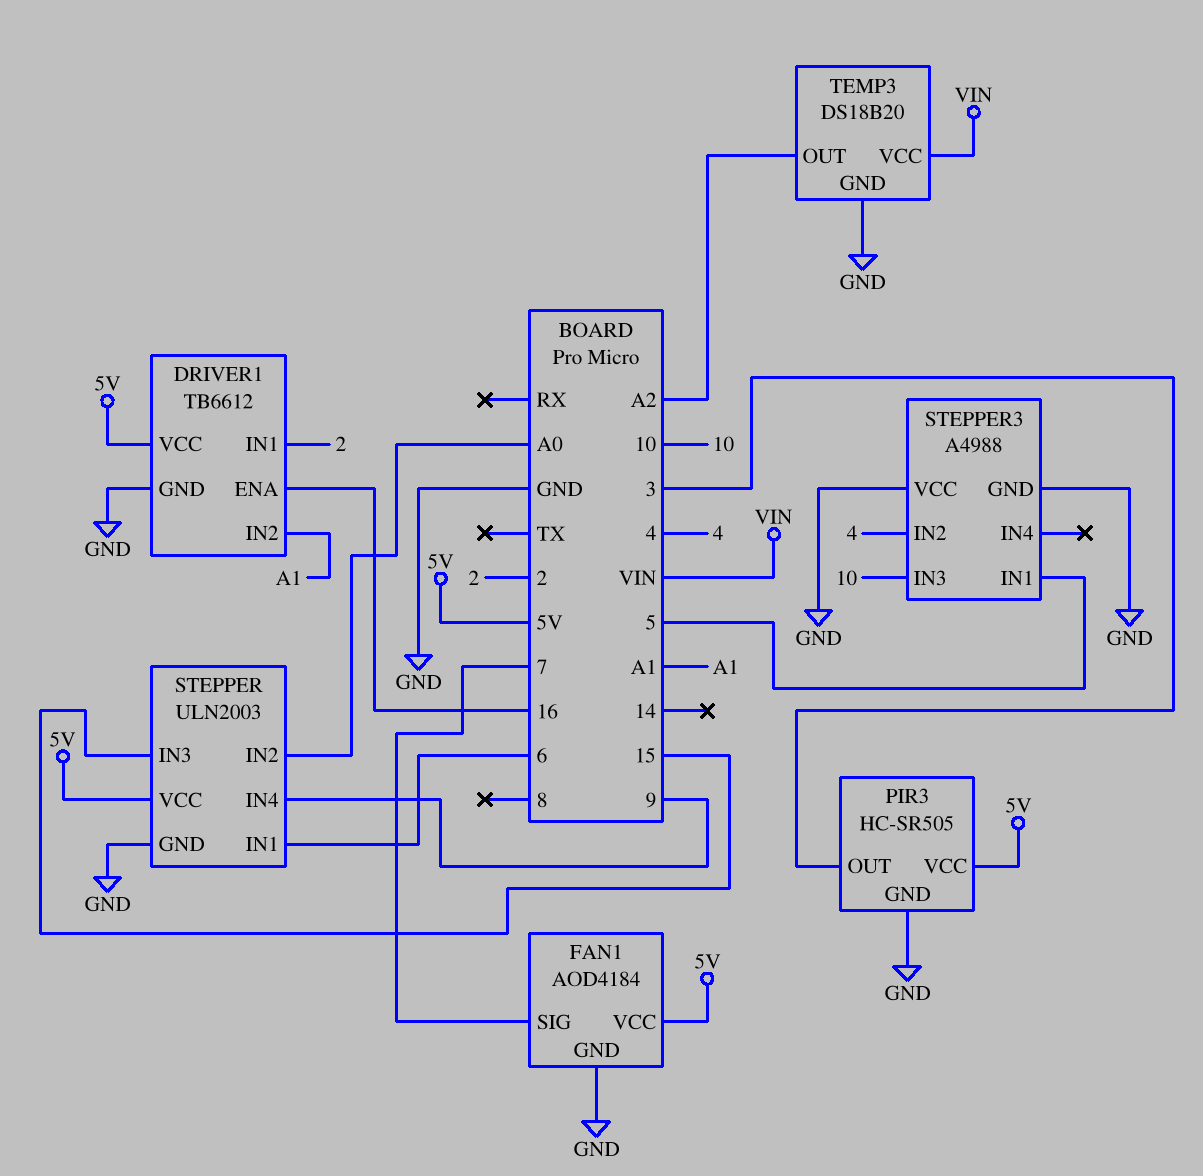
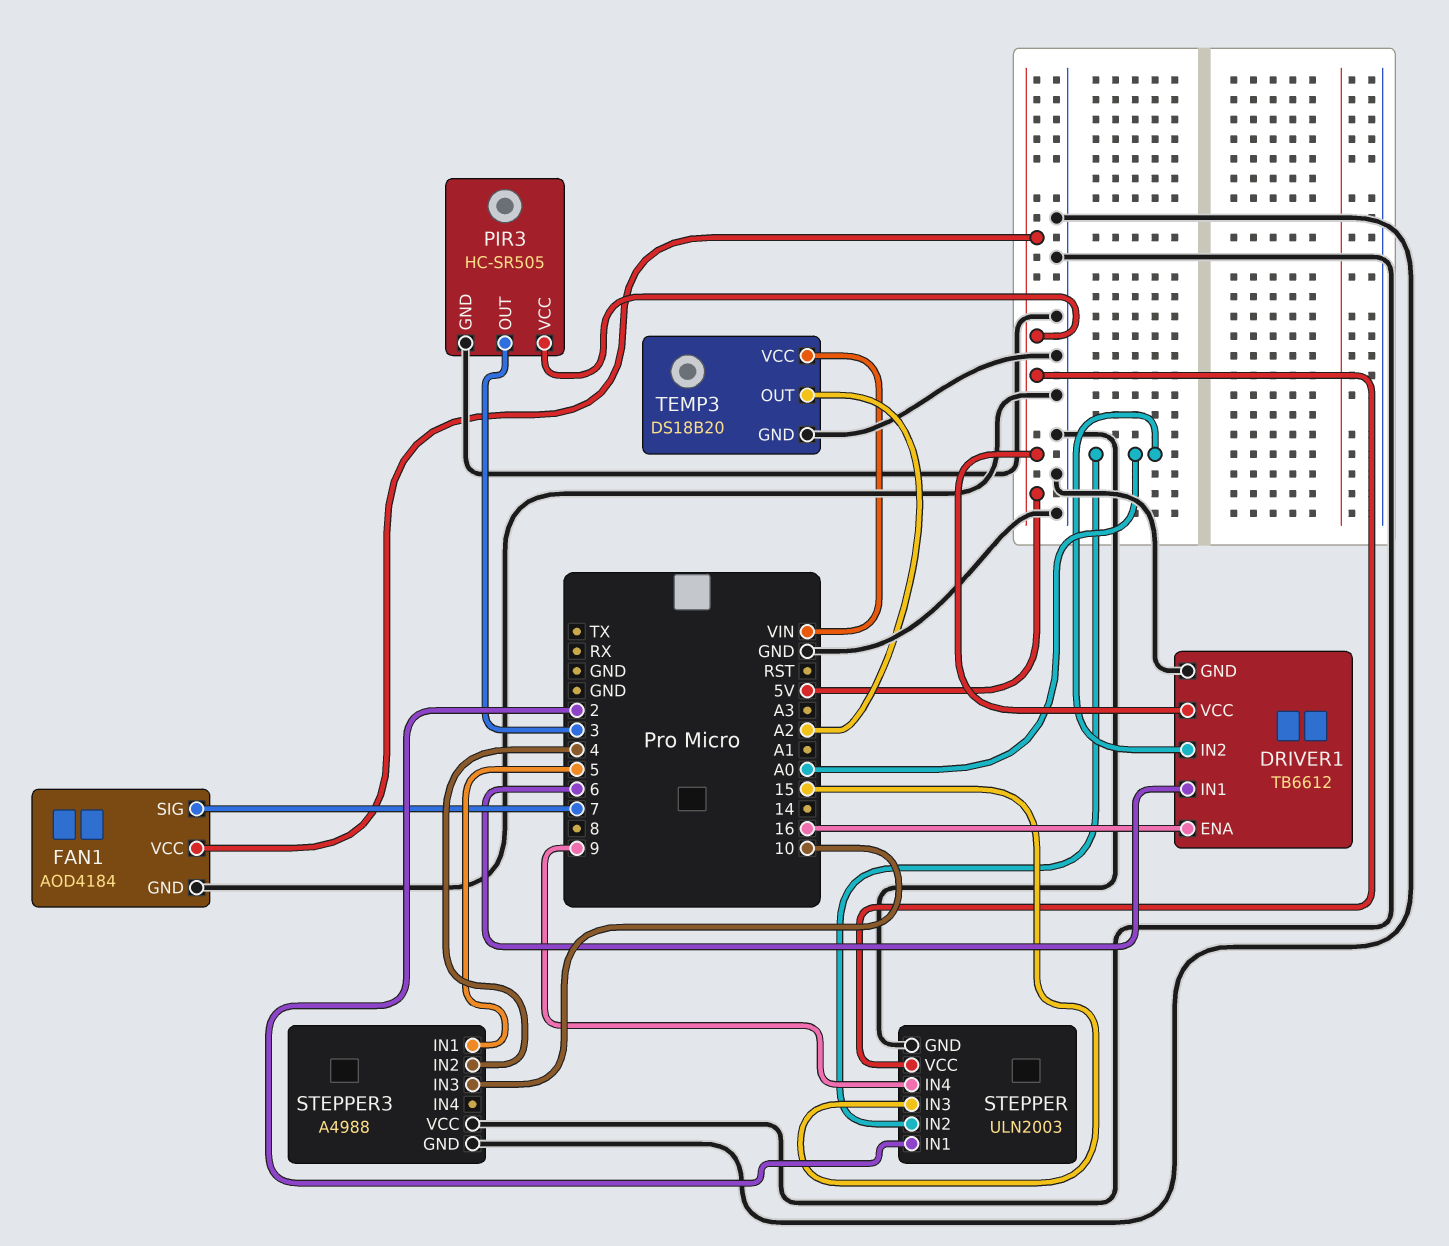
DRIVER1 pin IN1: 2 -> 6
DRIVER1 pin IN2: A1 -> A0
STEPPER pin IN1: 6 -> 2

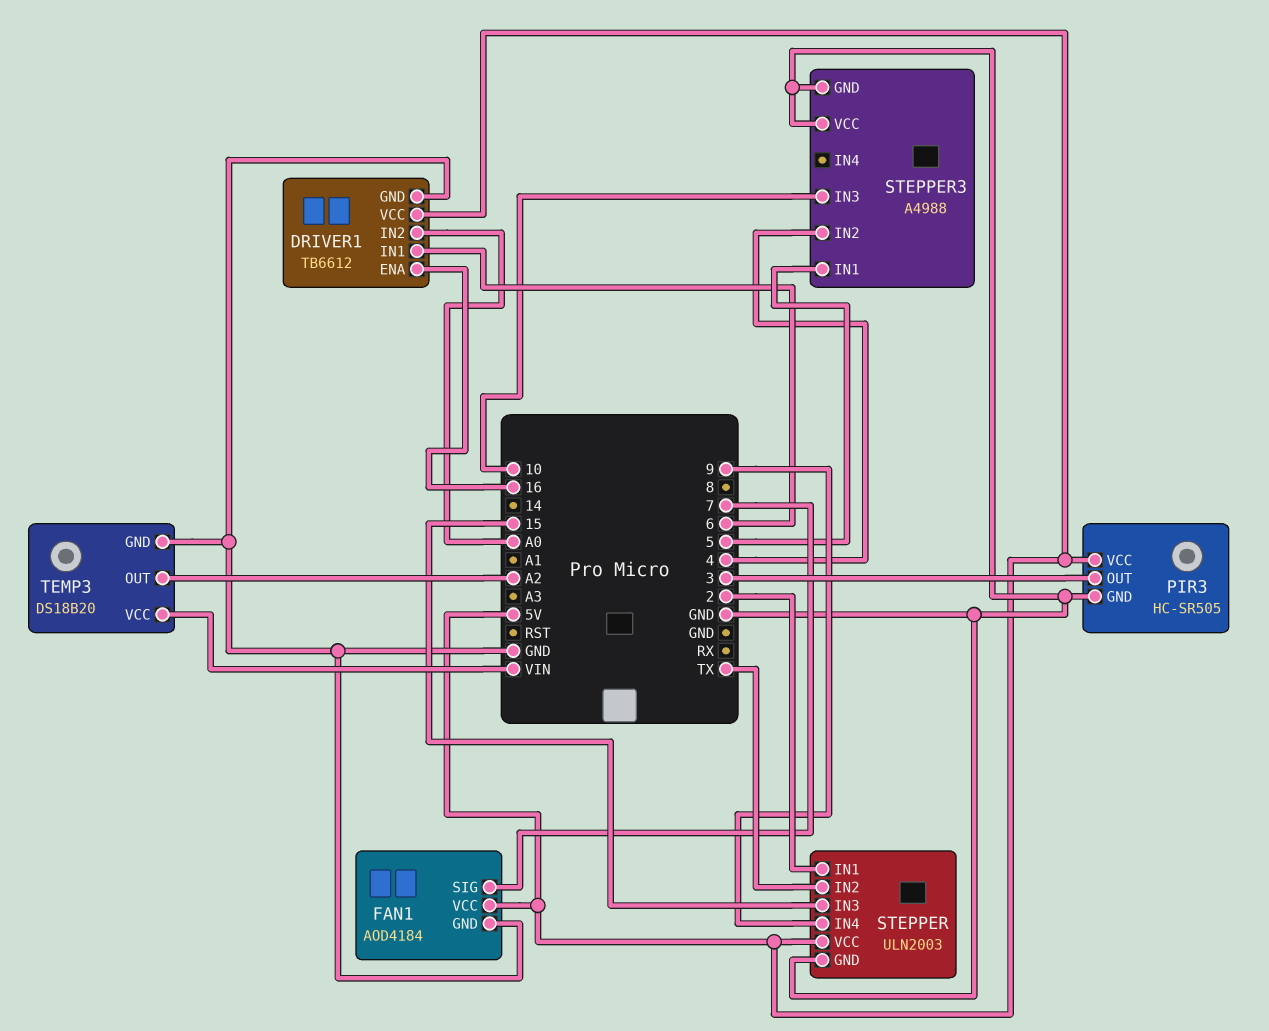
STEPPER pin IN2: A0 -> TX

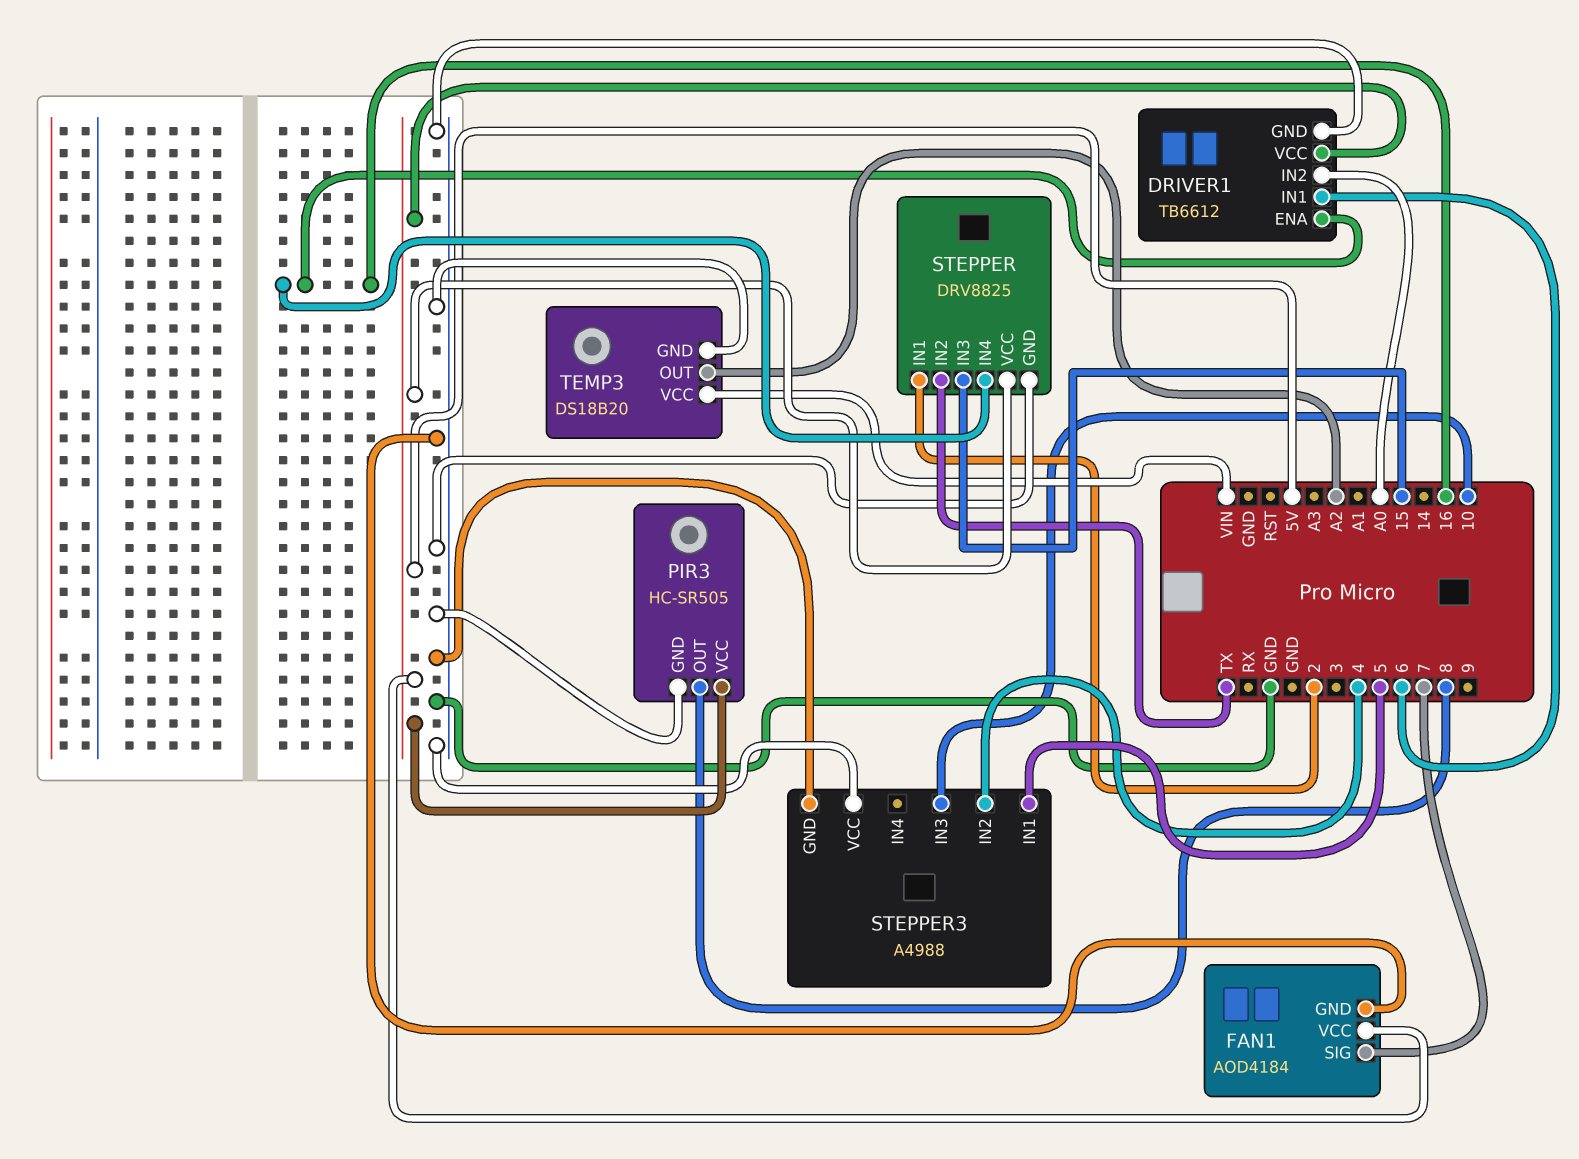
PIR3 pin OUT: 3 -> 8
STEPPER: ULN2003 -> DRV8825
STEPPER pin IN4: 9 -> 16

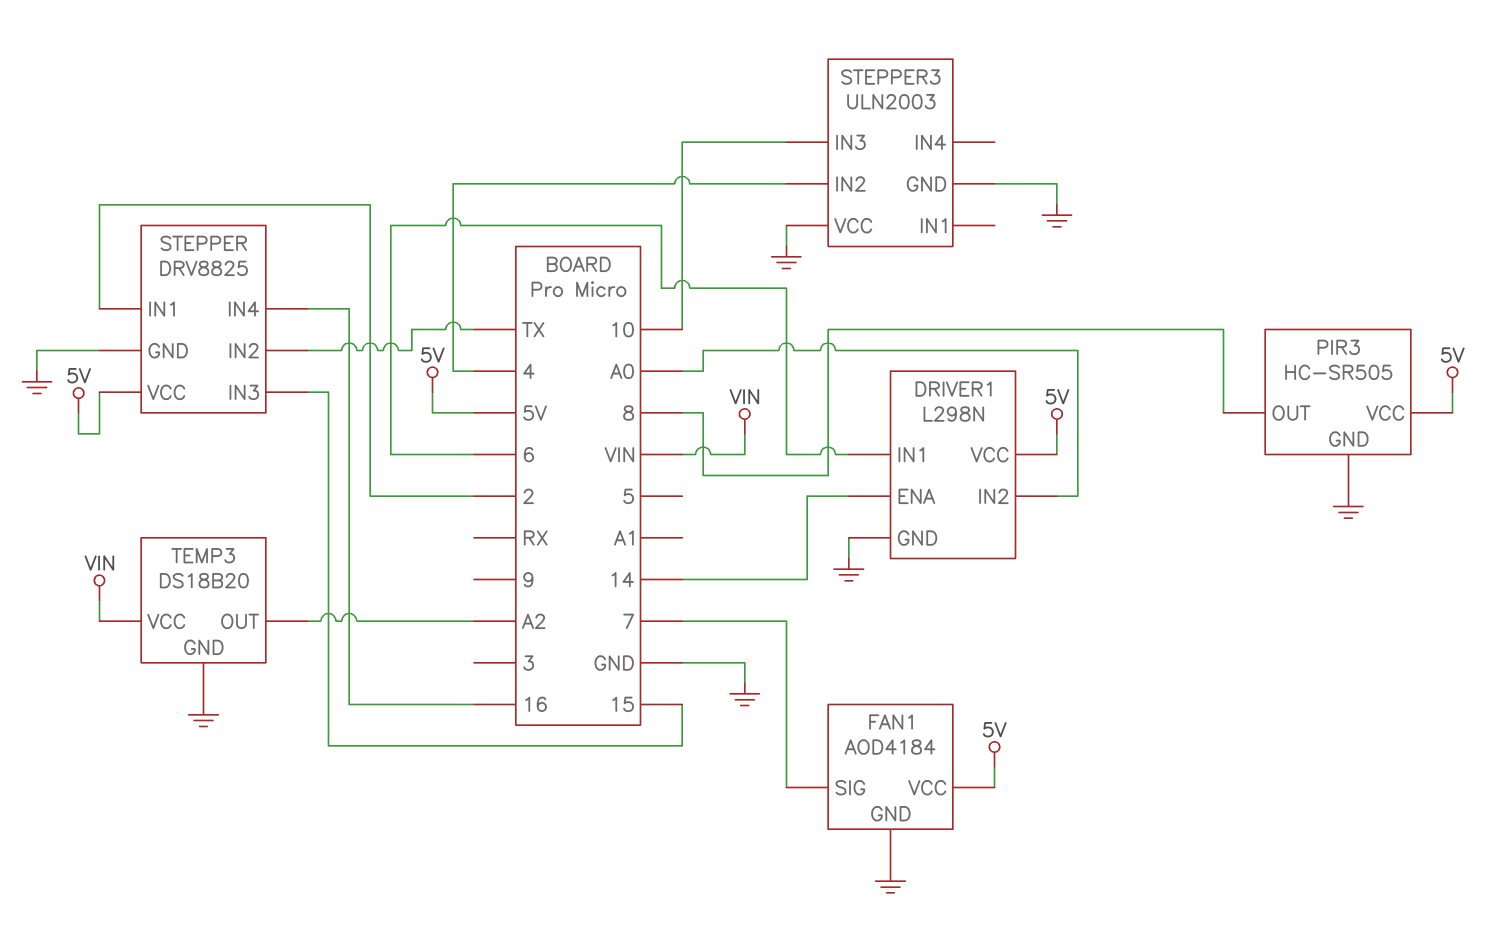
DRIVER1: TB6612 -> L298N
DRIVER1 pin ENA: 16 -> 14
STEPPER3: A4988 -> ULN2003
STEPPER3 pin IN1: 5 -> none

